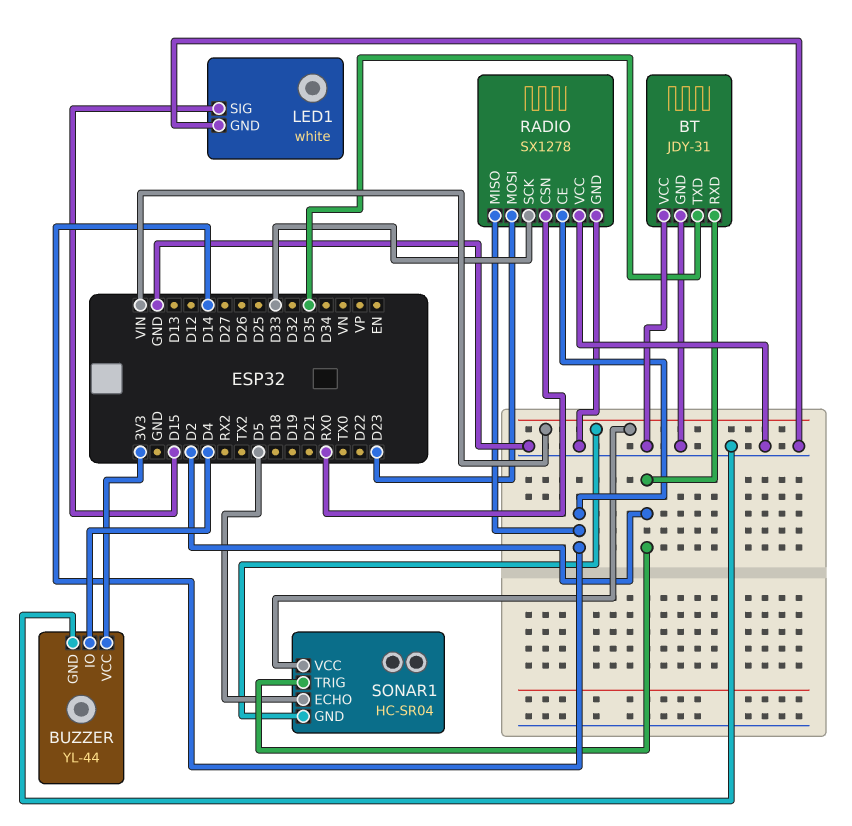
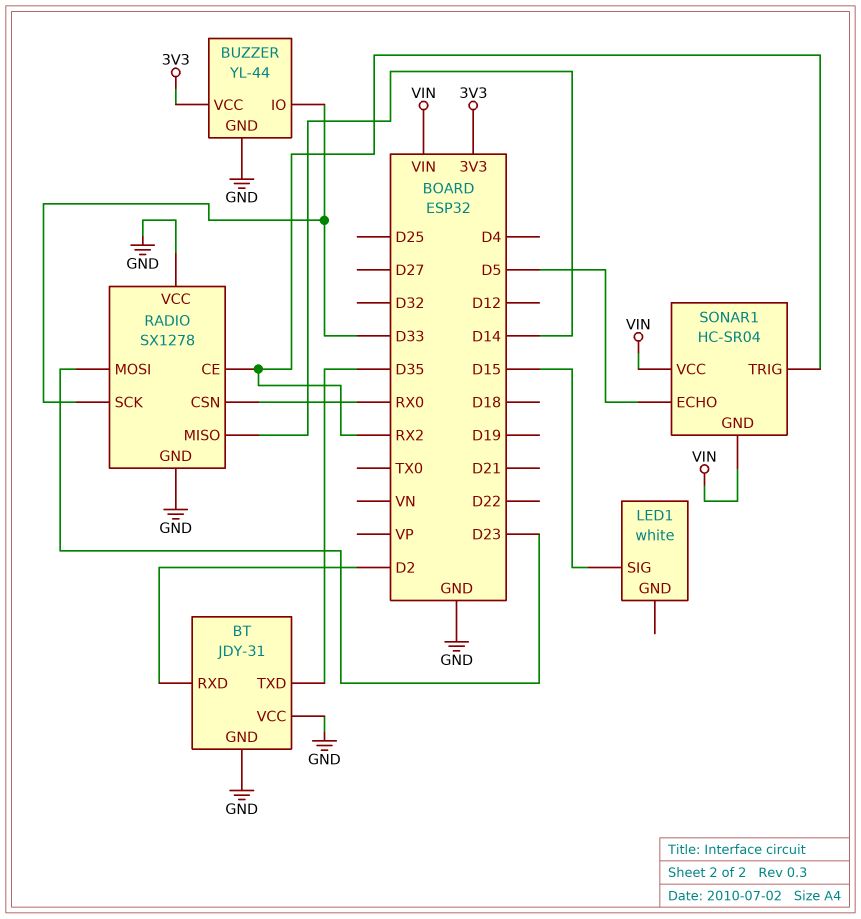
BUZZER pin IO: D4 -> D33
LED1 pin GND: GND -> none
RADIO pin CE: D14 -> RX2
SONAR1 pin TRIG: D2 -> RX2

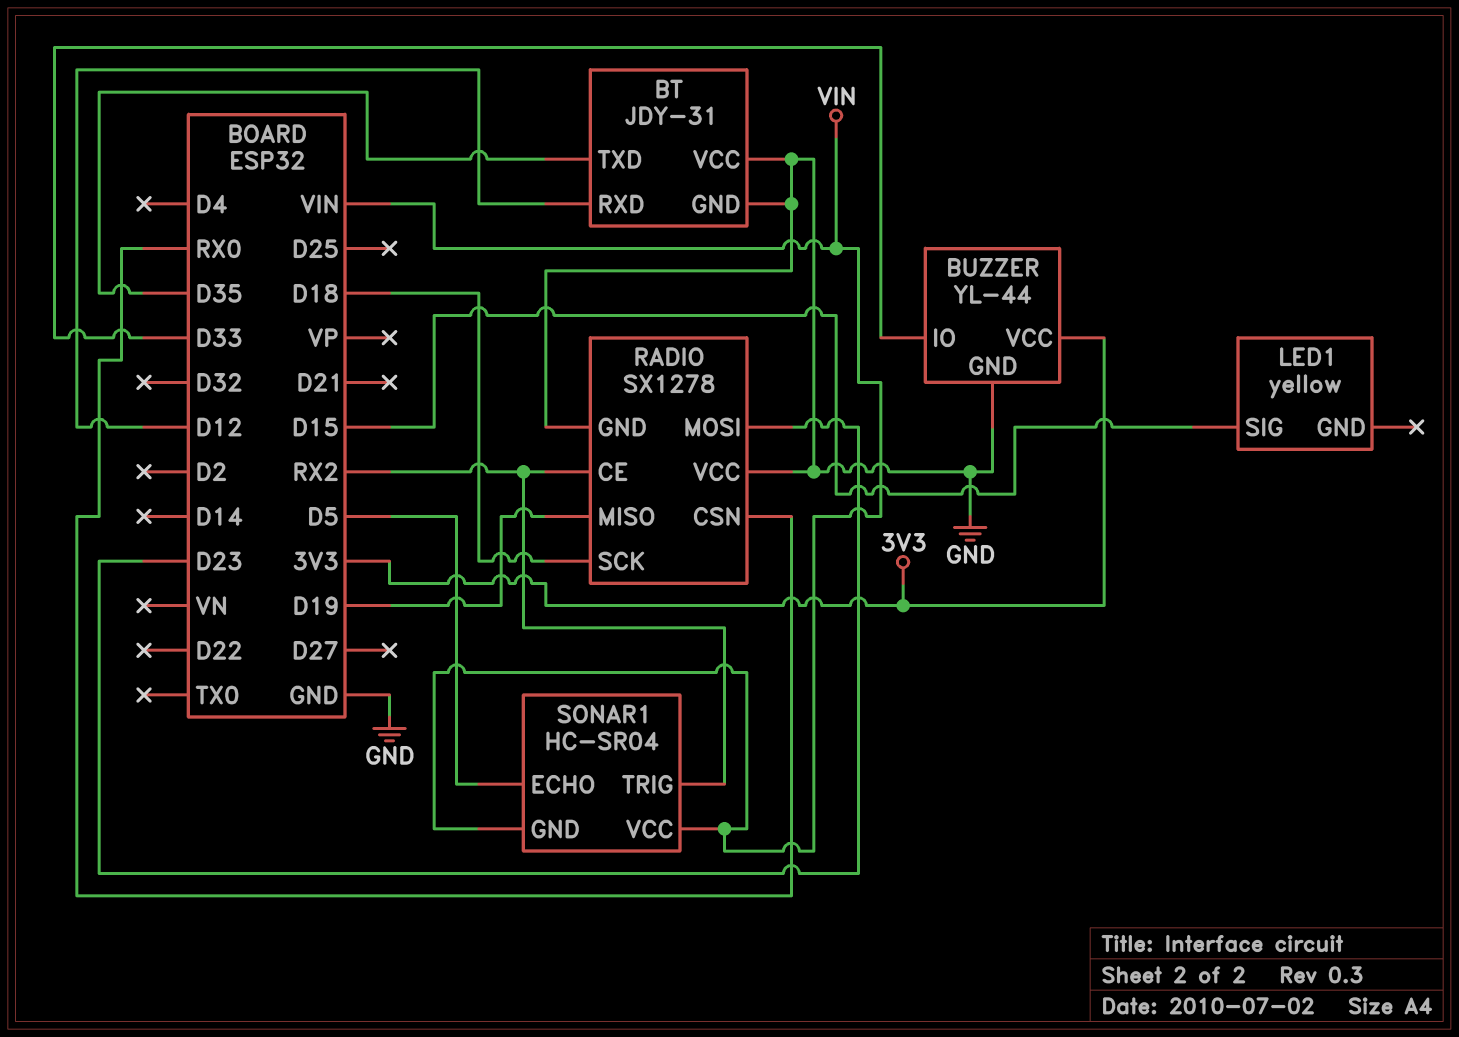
BT pin RXD: D2 -> D12
LED1: white -> yellow
RADIO pin MISO: D14 -> D19
RADIO pin SCK: D33 -> D18

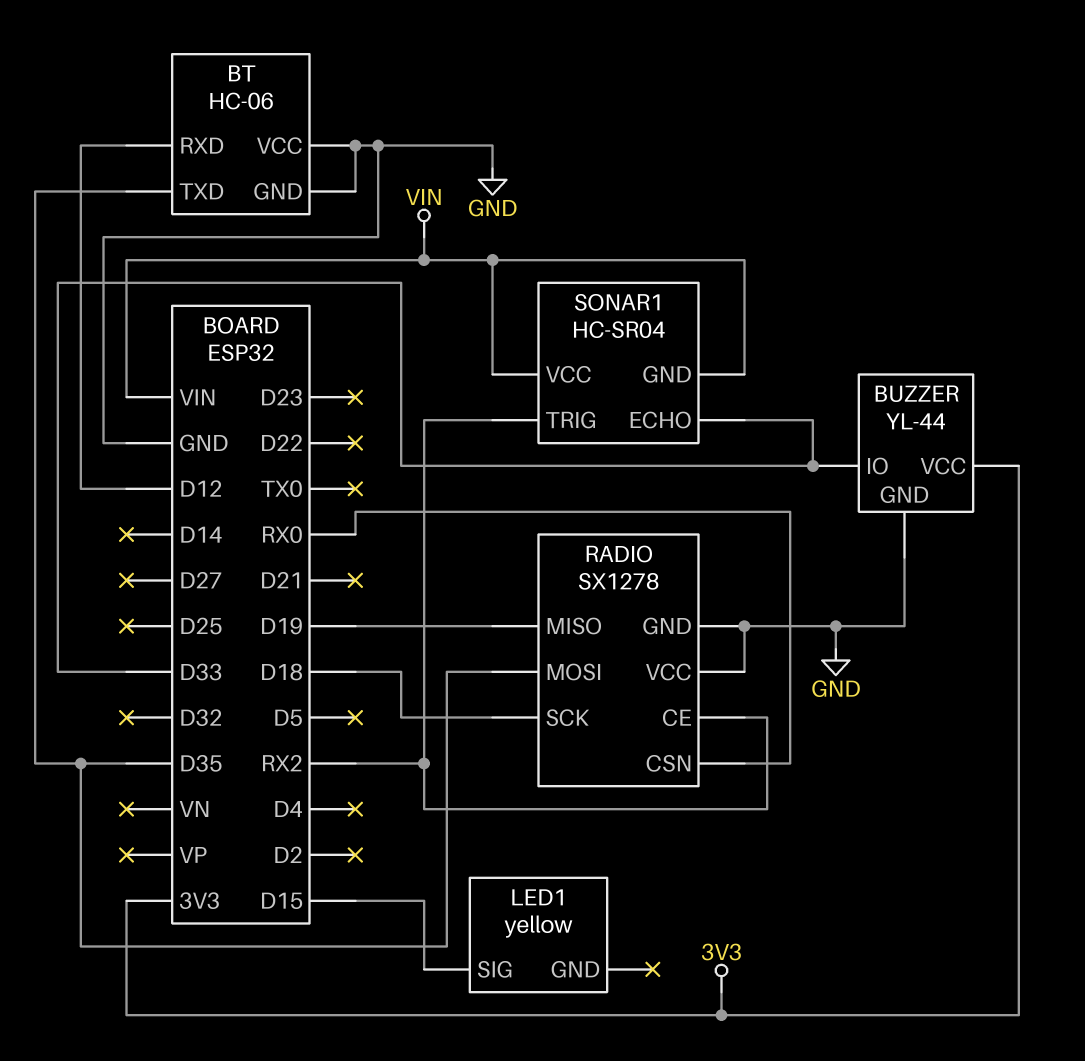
BT: JDY-31 -> HC-06
RADIO pin MOSI: D23 -> D35
SONAR1 pin ECHO: D5 -> D33

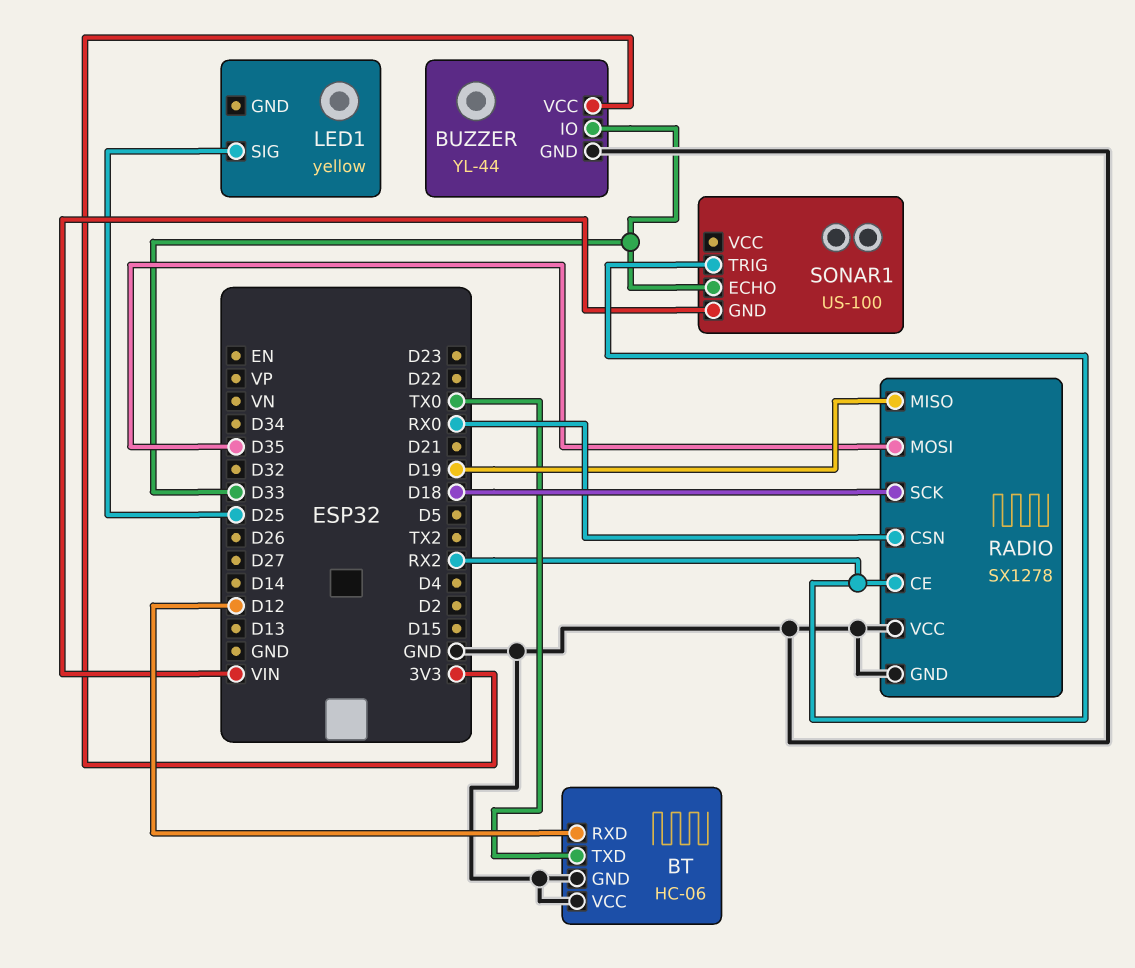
BT pin TXD: D35 -> TX0
LED1 pin SIG: D15 -> D25
SONAR1: HC-SR04 -> US-100
SONAR1 pin VCC: VIN -> none

